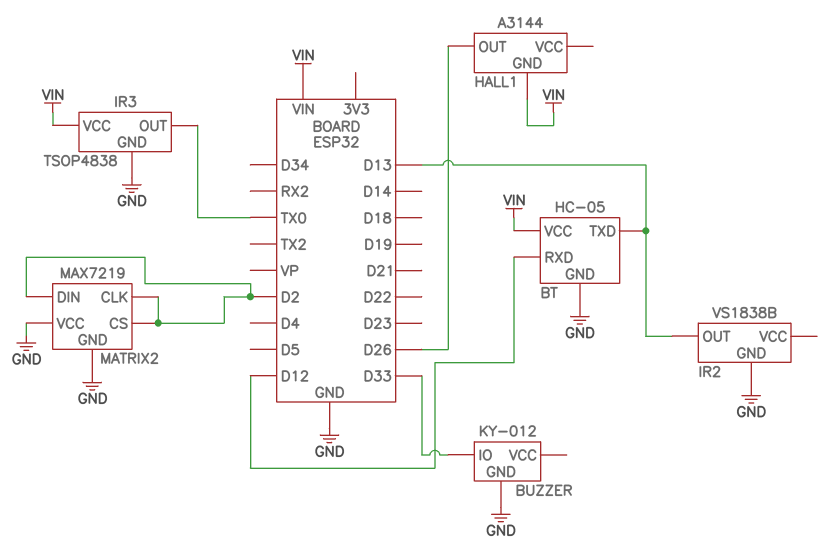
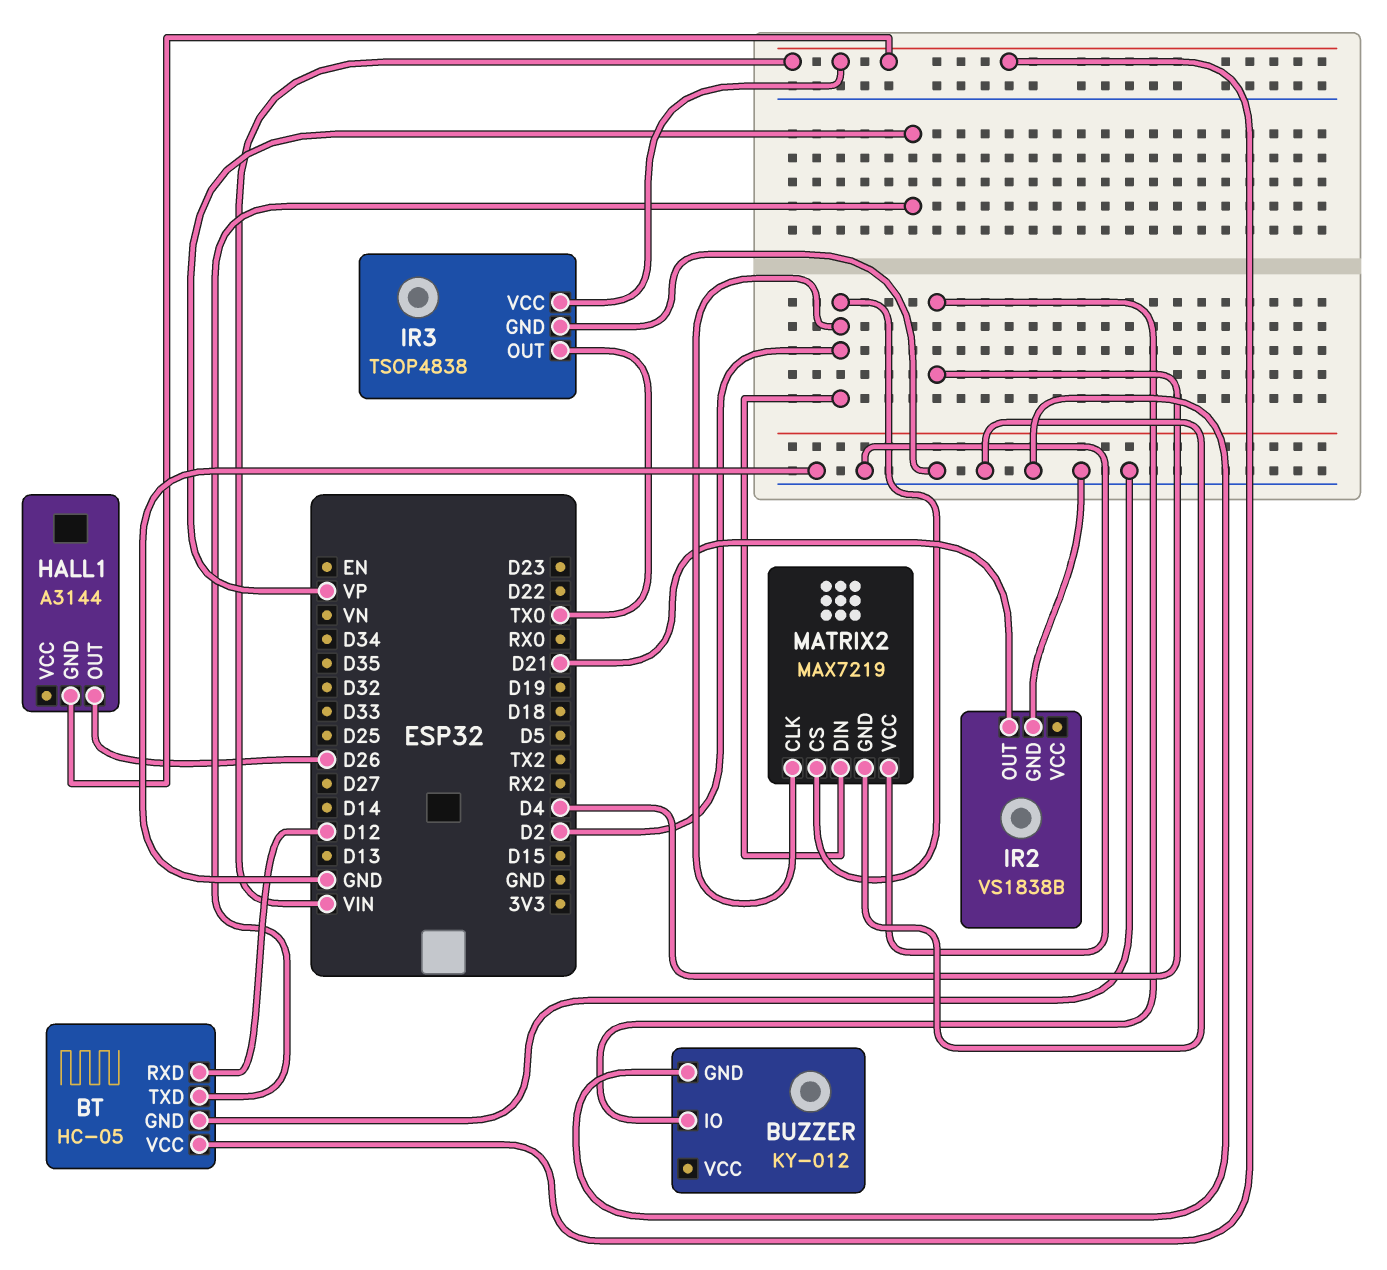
BT pin TXD: D13 -> VP
BUZZER pin IO: D33 -> D4
IR2 pin OUT: D13 -> D21

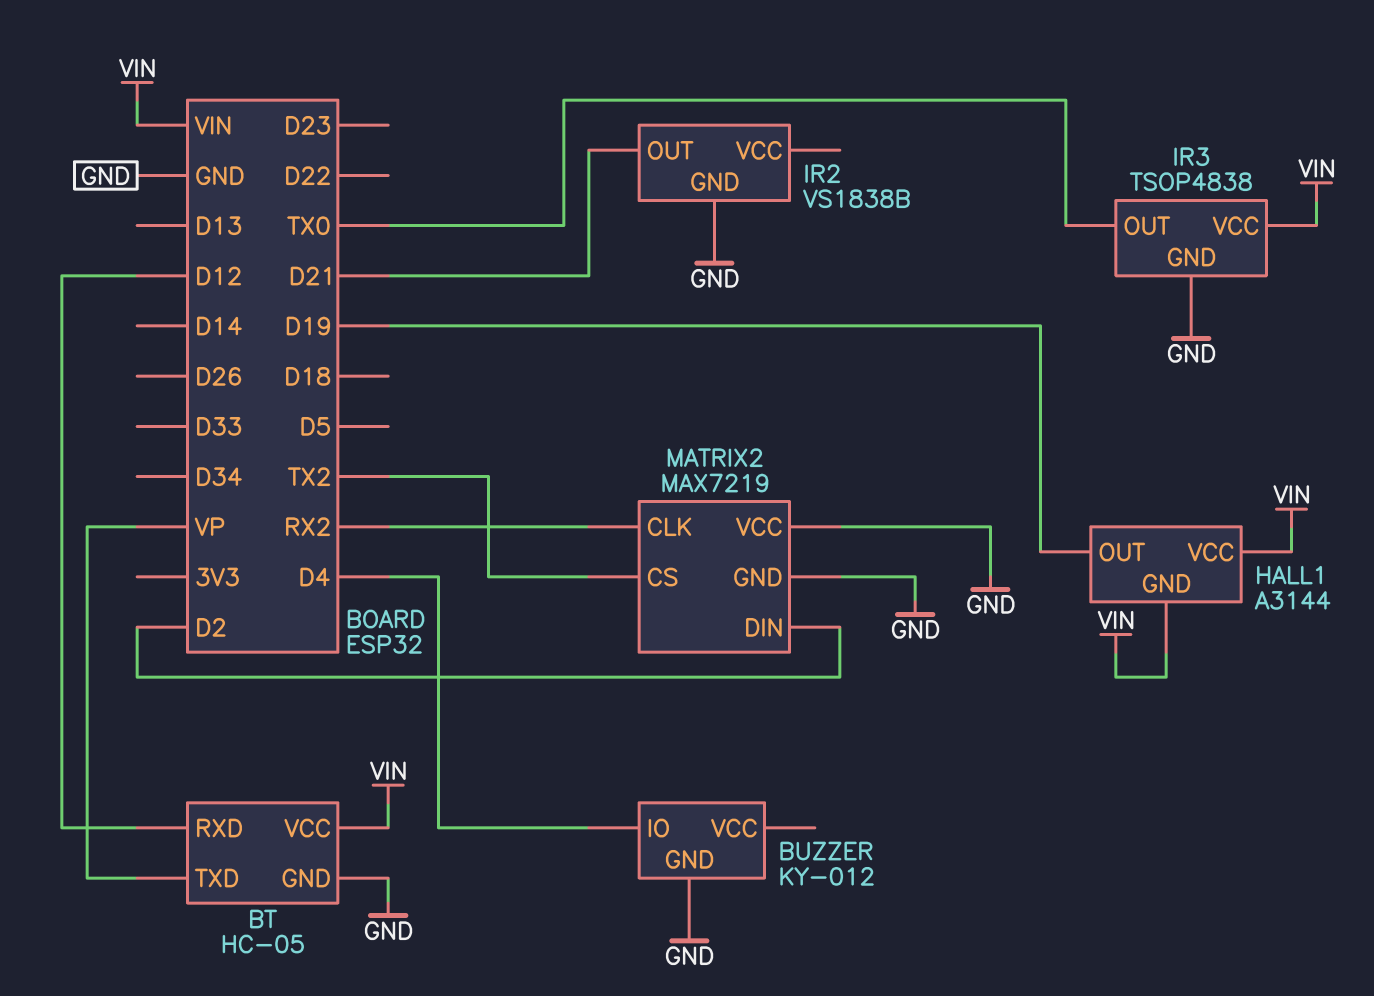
HALL1 pin OUT: D26 -> D19
HALL1 pin VCC: none -> VIN
MATRIX2 pin CLK: D2 -> RX2
MATRIX2 pin CS: D2 -> TX2

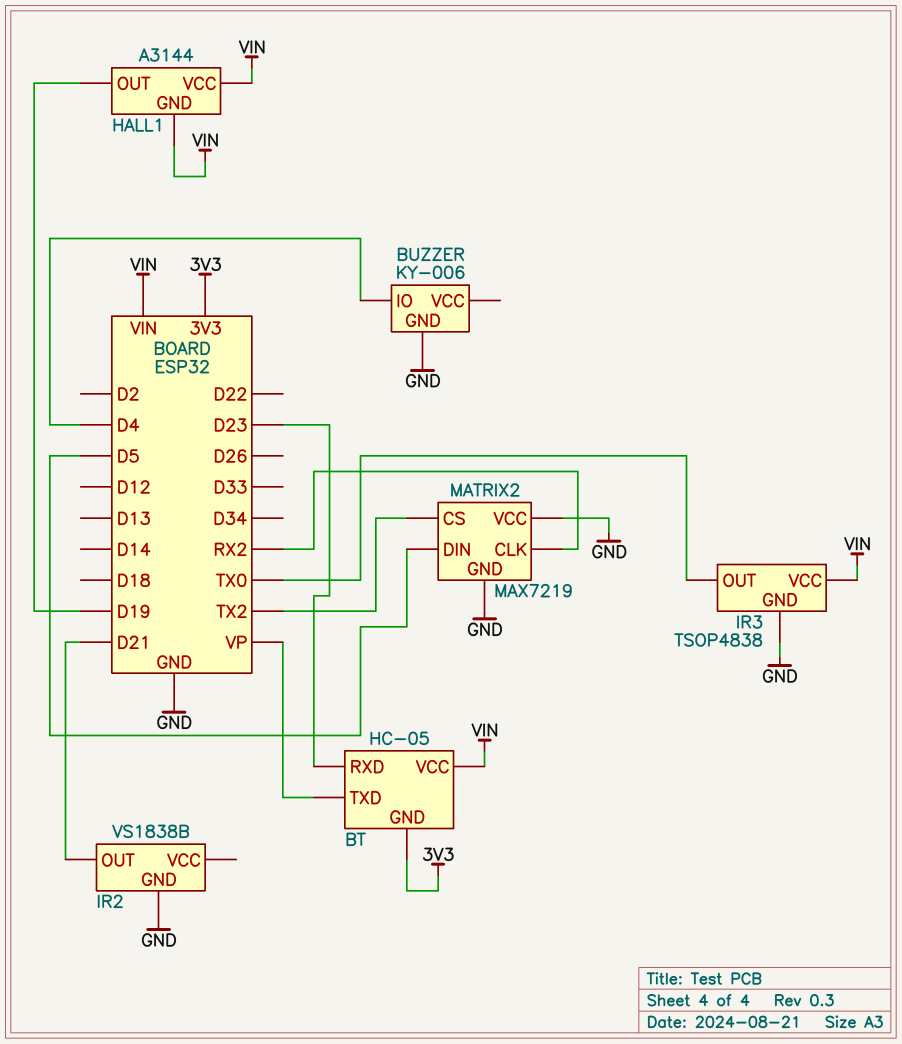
BT pin GND: GND -> 3V3
BT pin RXD: D12 -> D23
BUZZER: KY-012 -> KY-006
MATRIX2 pin DIN: D2 -> D5

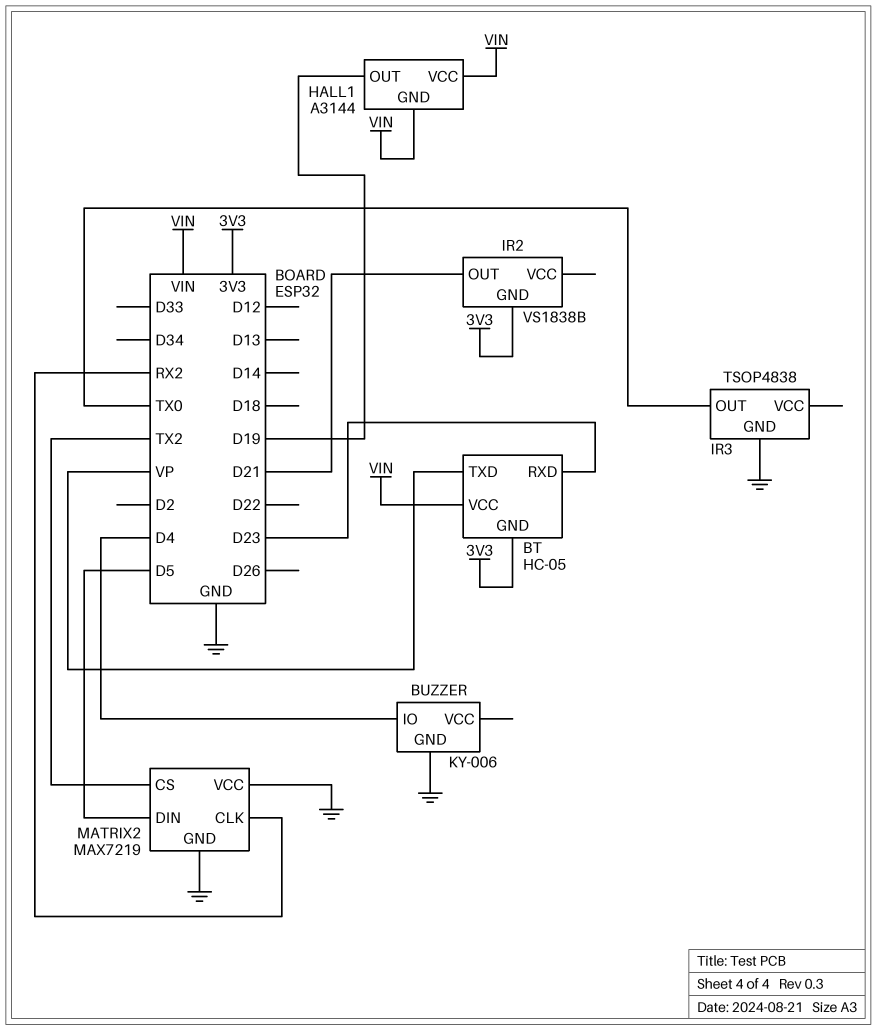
IR2 pin GND: GND -> 3V3
IR3 pin VCC: VIN -> none

